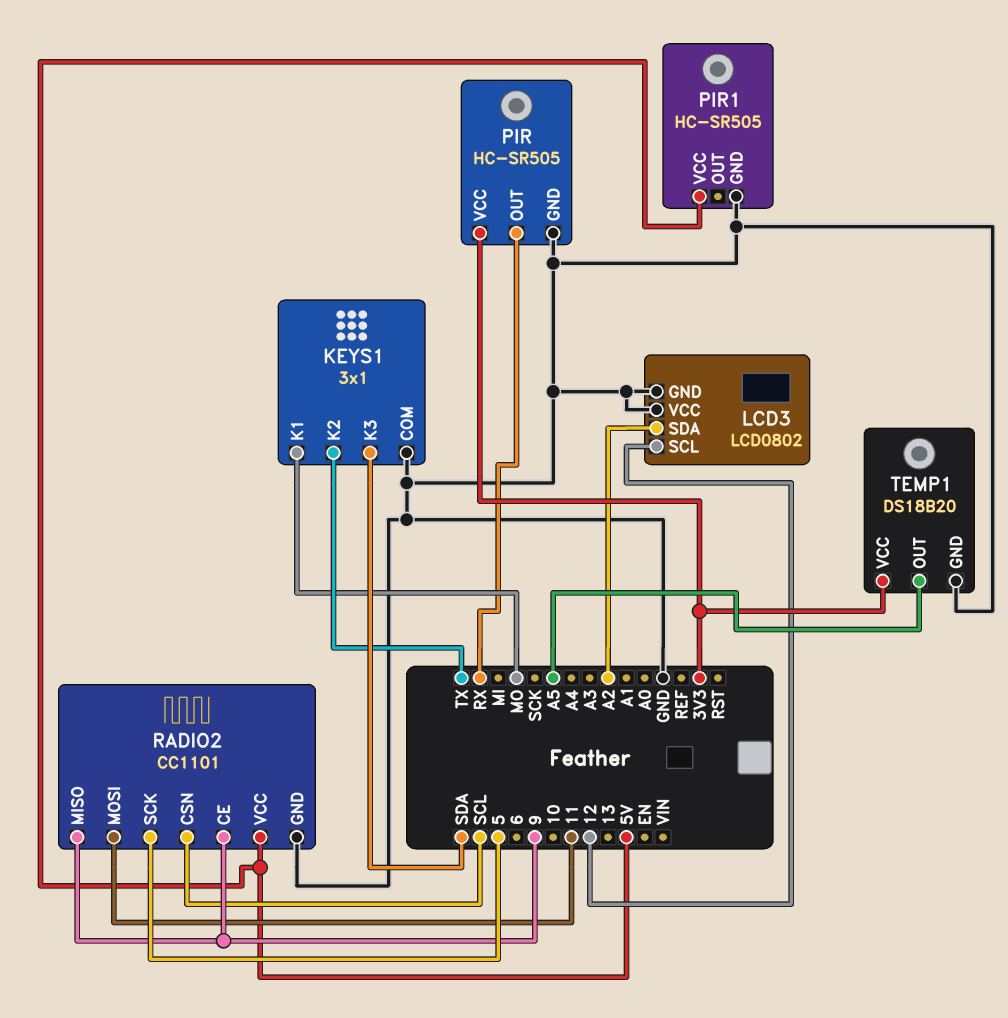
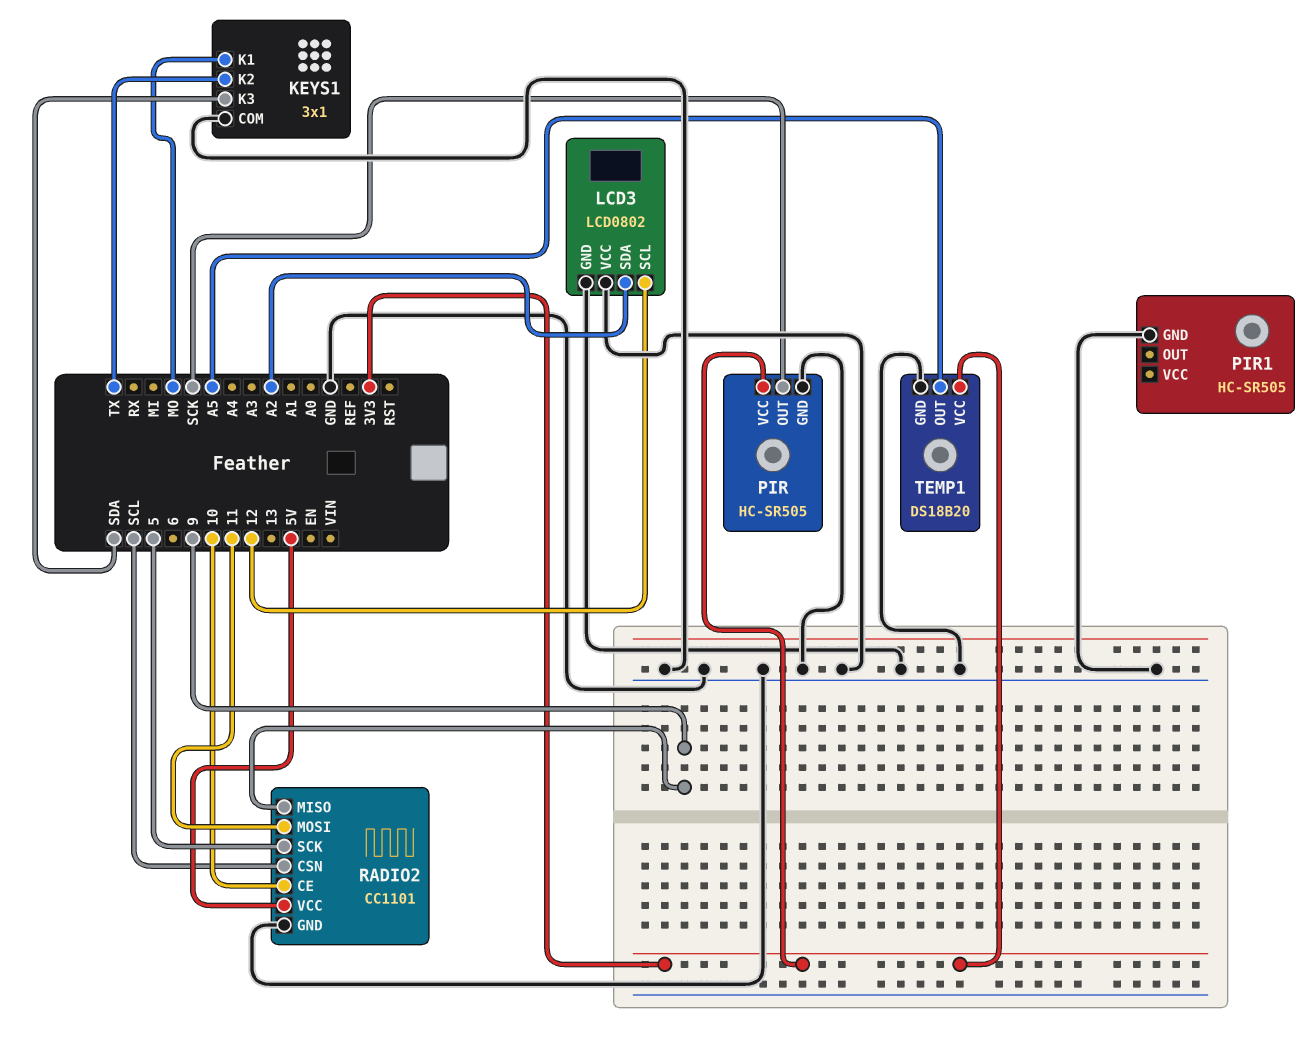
PIR pin OUT: RX -> SCK
PIR1 pin VCC: 5V -> none
RADIO2 pin CE: 9 -> 10

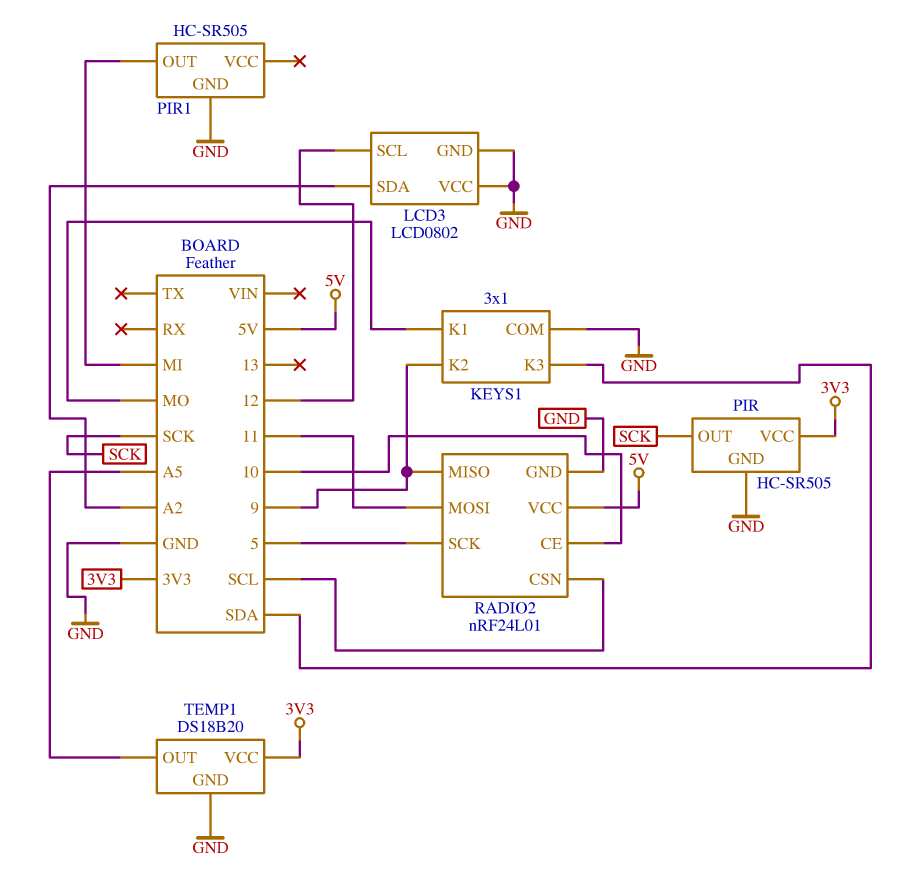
KEYS1 pin K2: TX -> 9
PIR1 pin OUT: none -> MI
RADIO2: CC1101 -> nRF24L01

